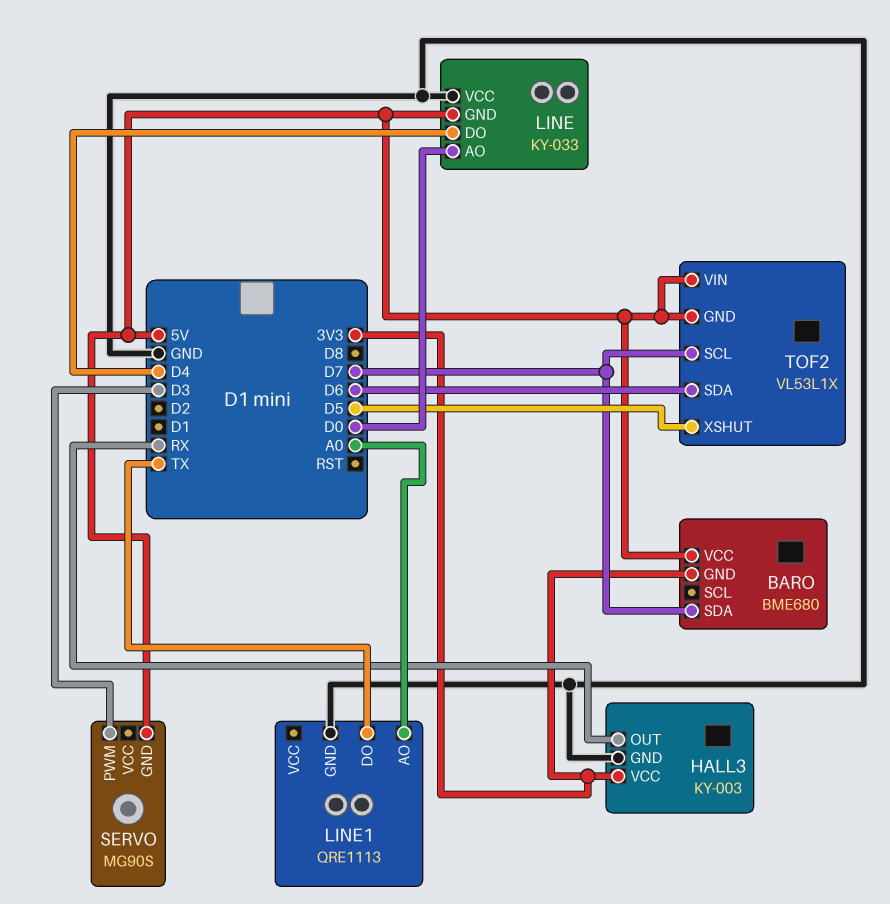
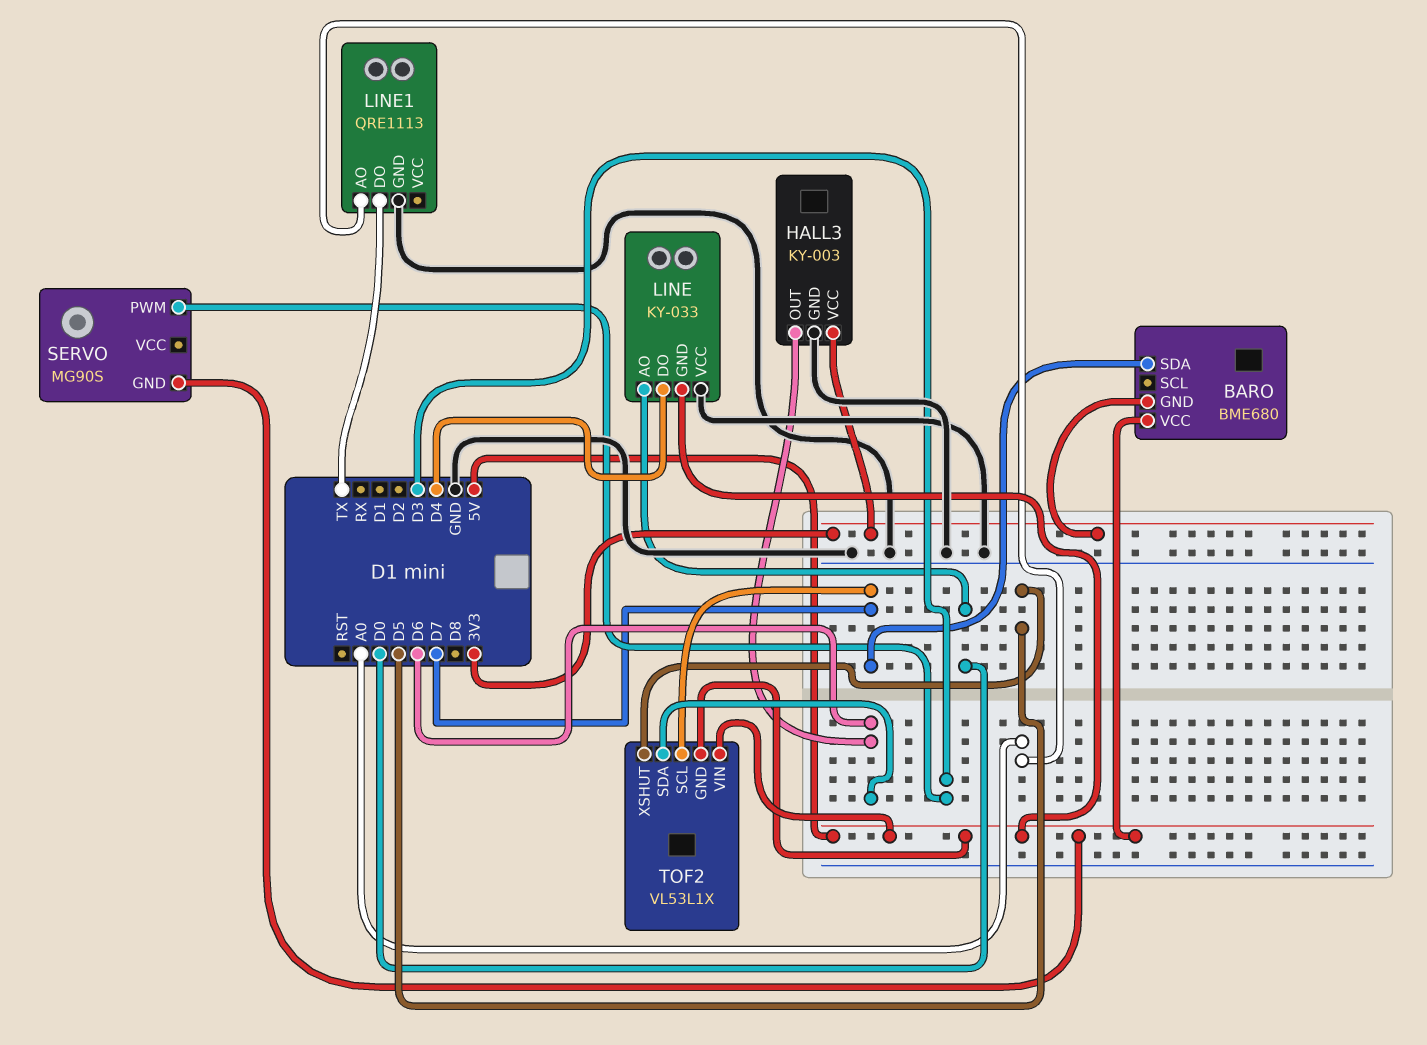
HALL3 pin OUT: RX -> D6

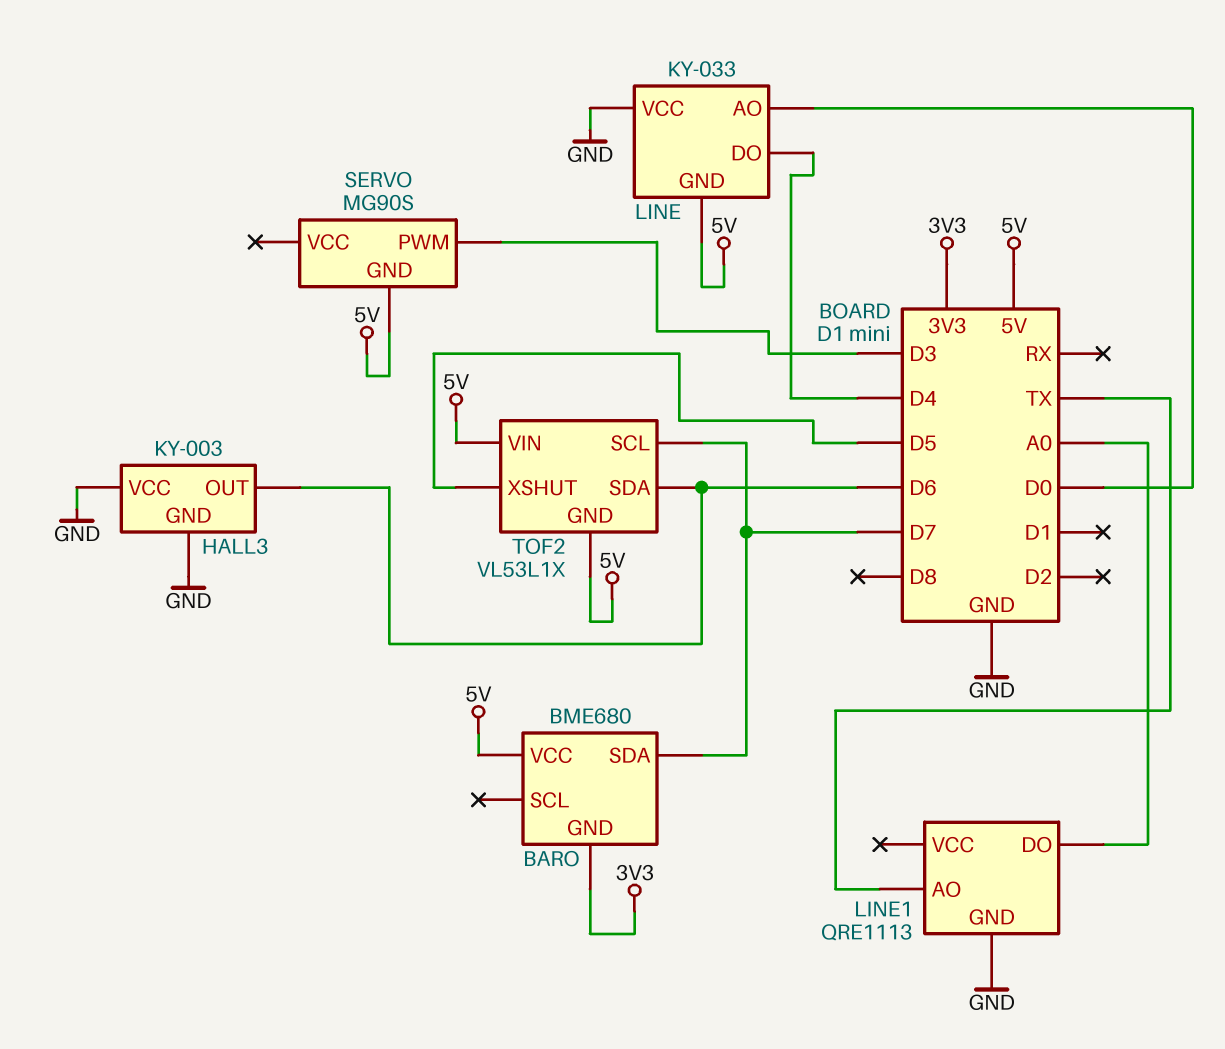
HALL3 pin VCC: 3V3 -> GND
LINE1 pin AO: A0 -> TX
LINE1 pin DO: TX -> A0

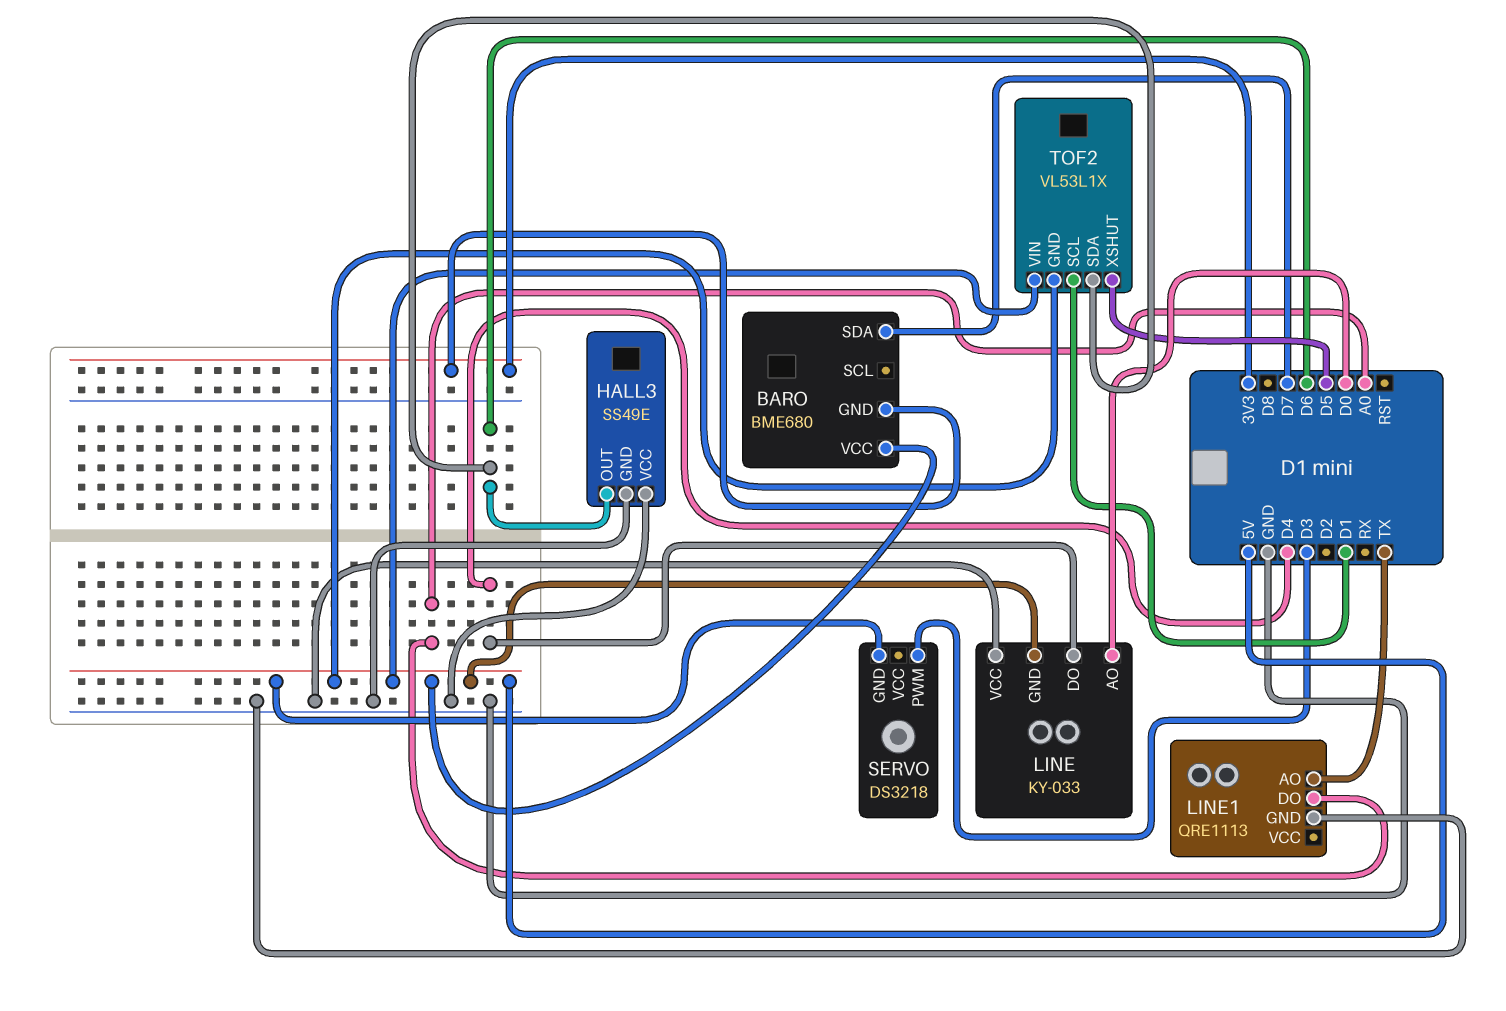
HALL3: KY-003 -> SS49E
SERVO: MG90S -> DS3218
TOF2 pin SCL: D7 -> D1

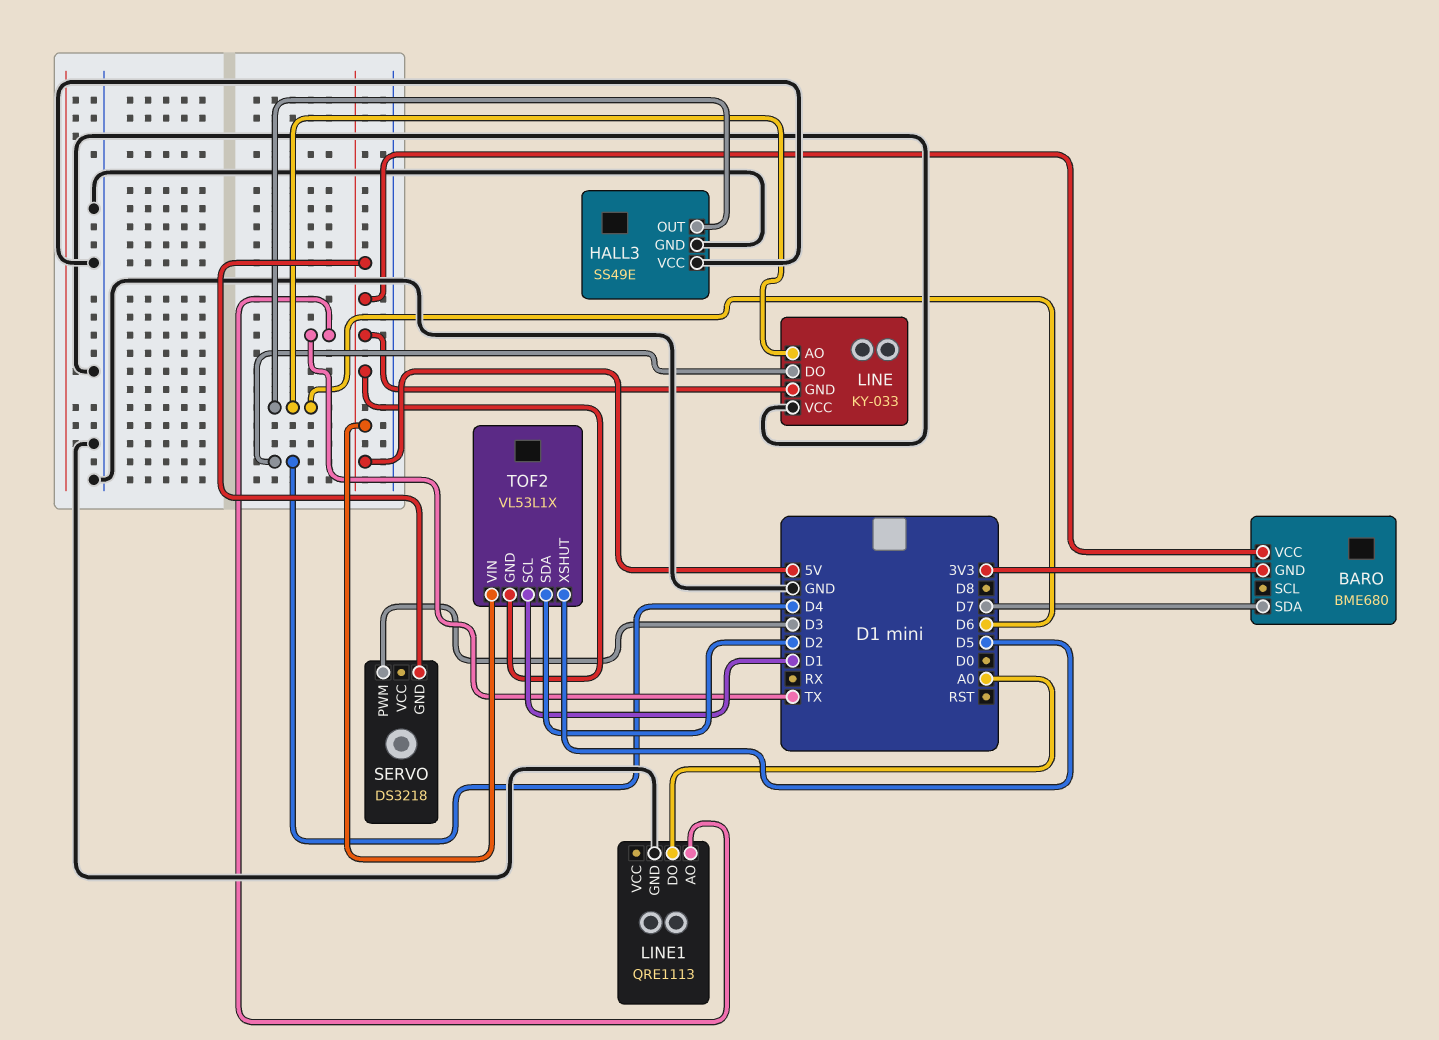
LINE pin AO: D0 -> D6
TOF2 pin SDA: D6 -> D2

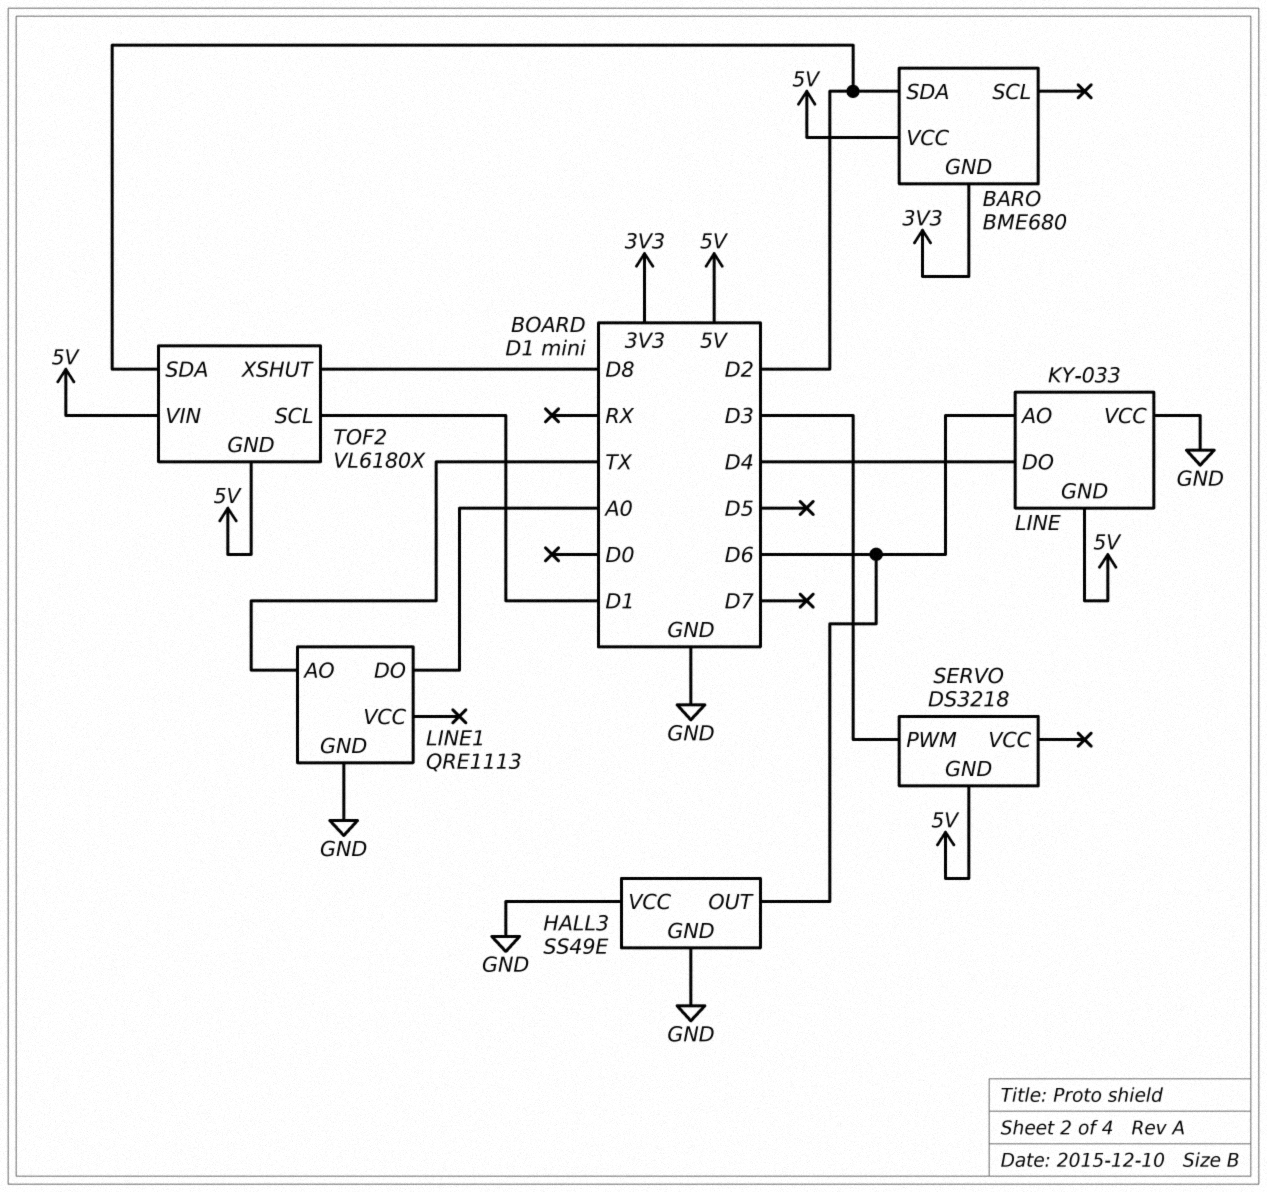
BARO pin SDA: D7 -> D2
TOF2: VL53L1X -> VL6180X
TOF2 pin XSHUT: D5 -> D8

